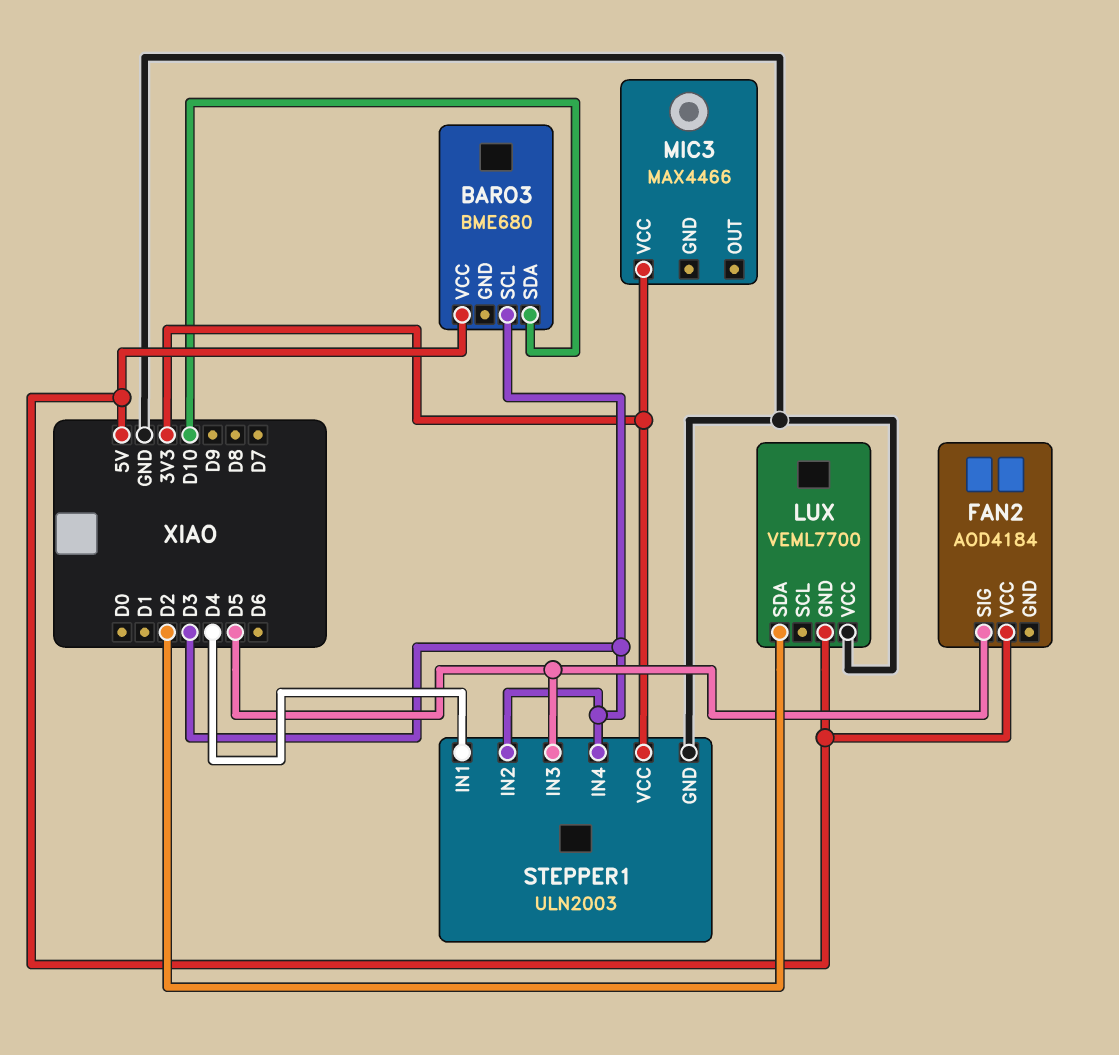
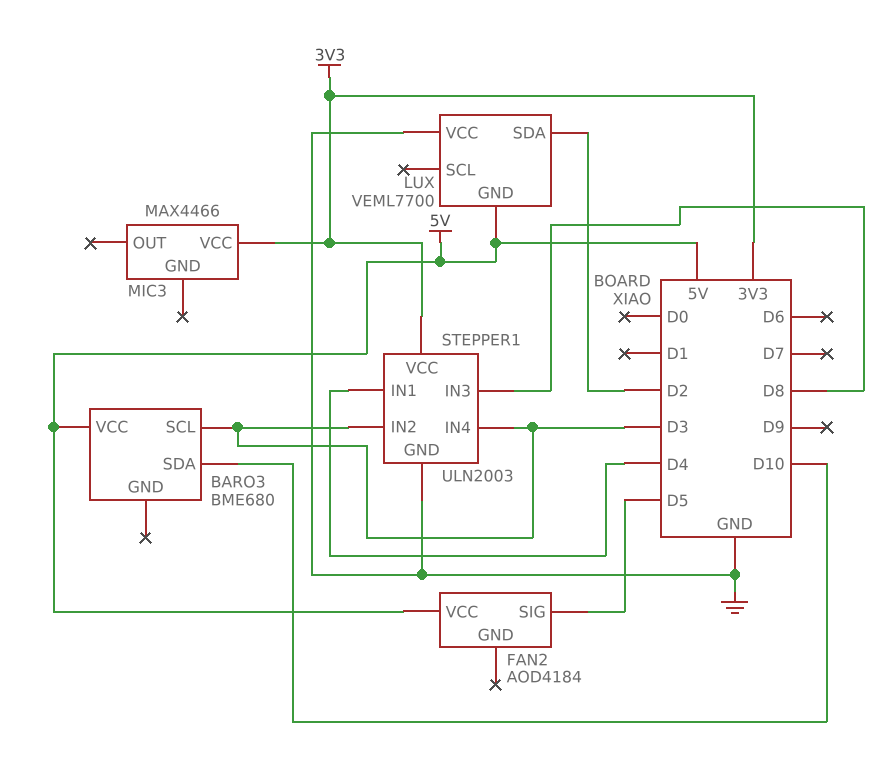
STEPPER1 pin IN3: D5 -> D8

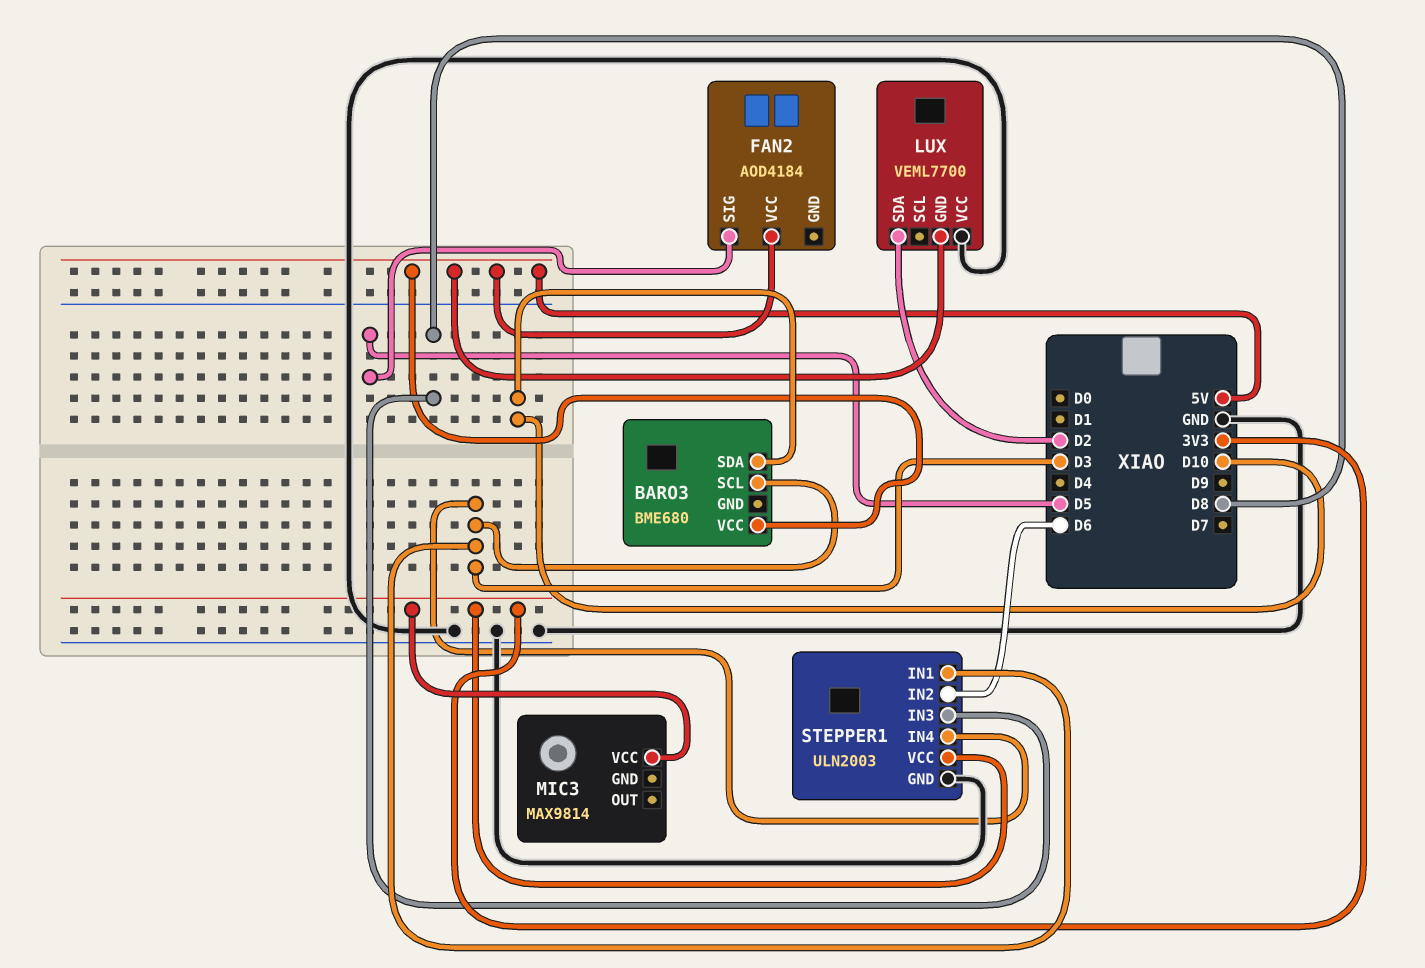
MIC3: MAX4466 -> MAX9814
STEPPER1 pin IN1: D4 -> D3
STEPPER1 pin IN2: D3 -> D6

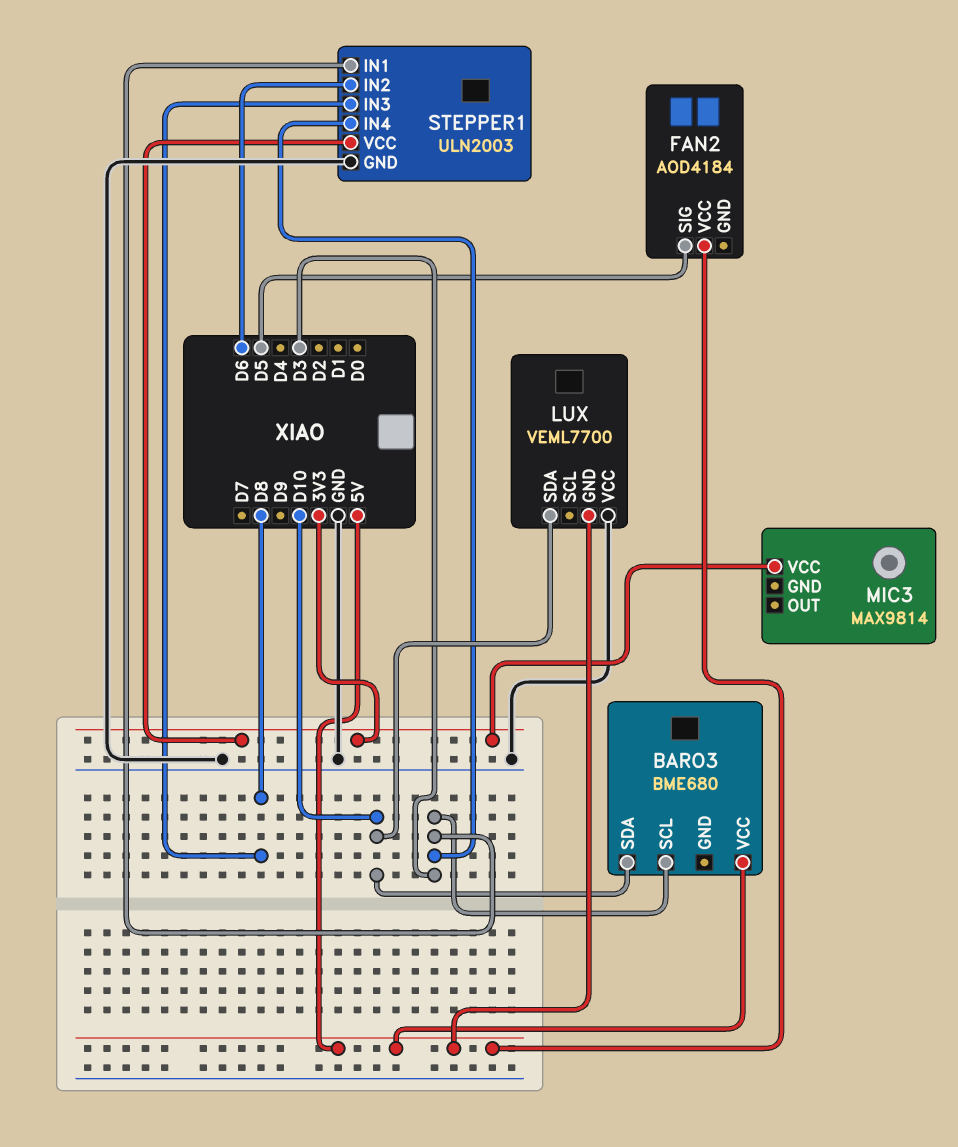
LUX pin SDA: D2 -> D10

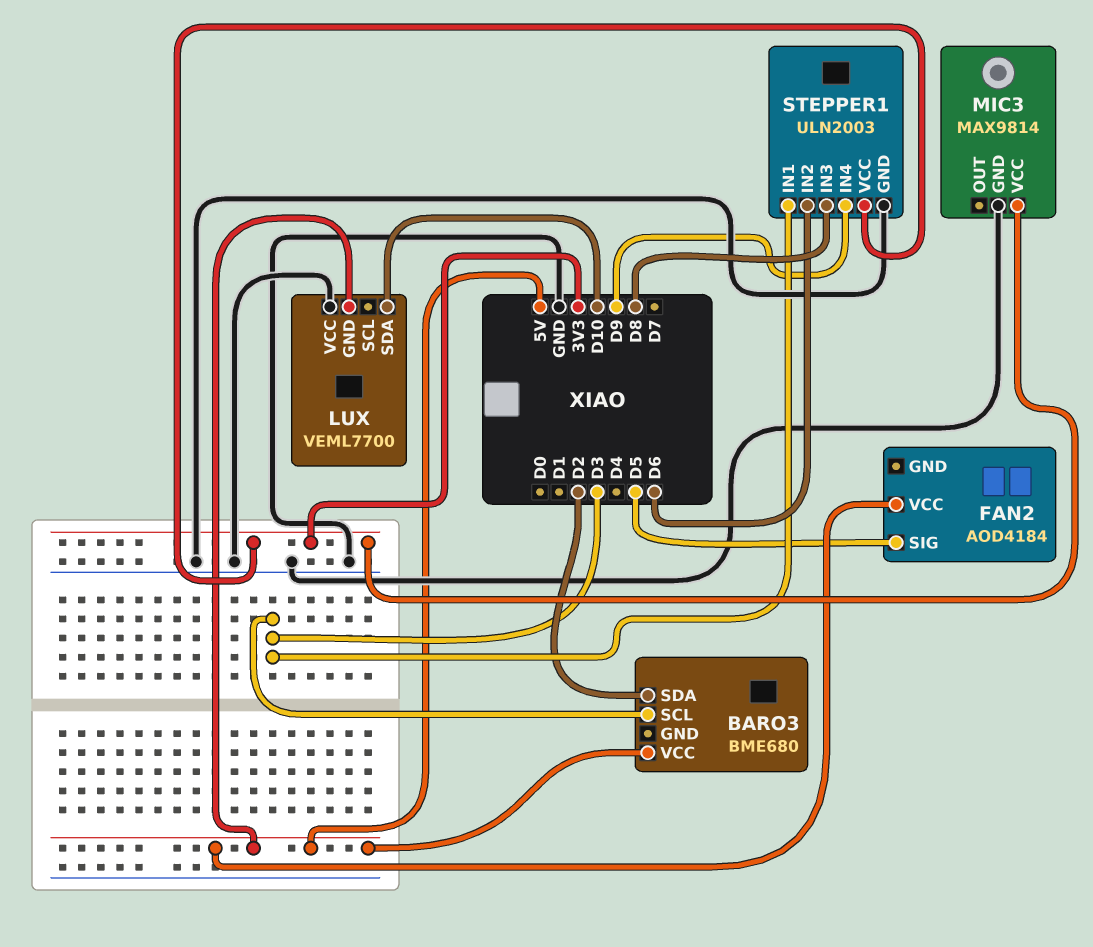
BARO3 pin SDA: D10 -> D2
MIC3 pin GND: none -> GND
STEPPER1 pin IN4: D3 -> D9

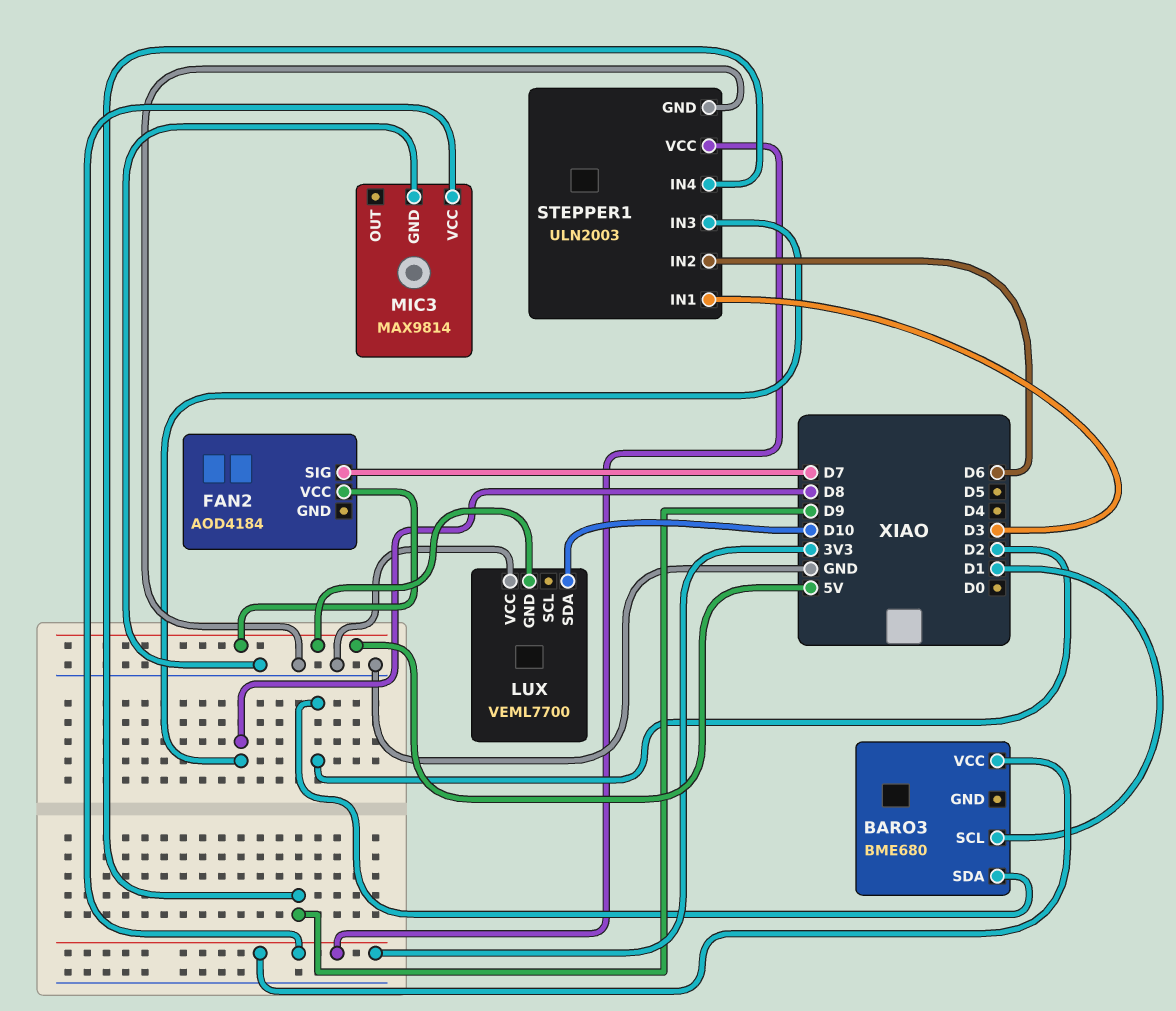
BARO3 pin SCL: D3 -> D1
BARO3 pin VCC: 5V -> 3V3
FAN2 pin SIG: D5 -> D7

